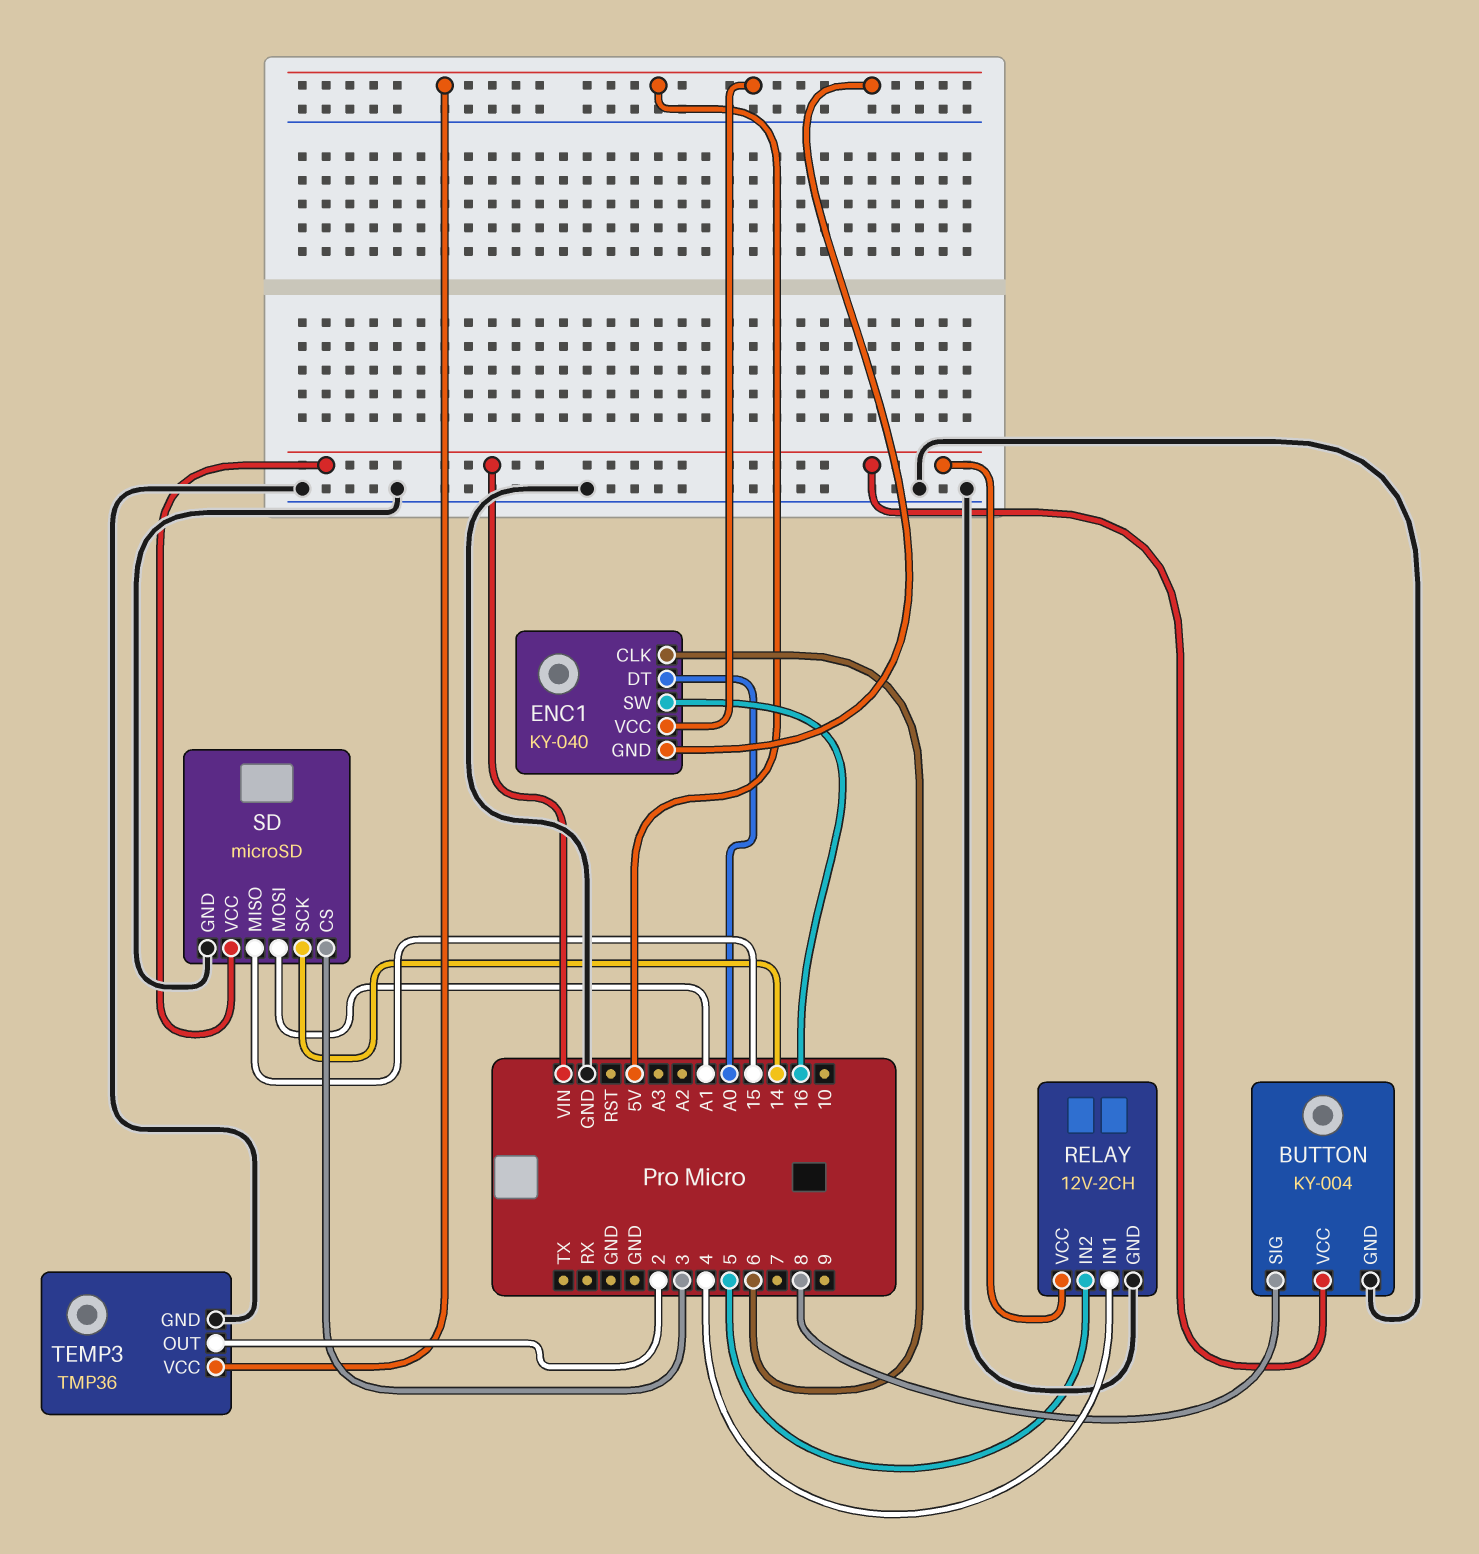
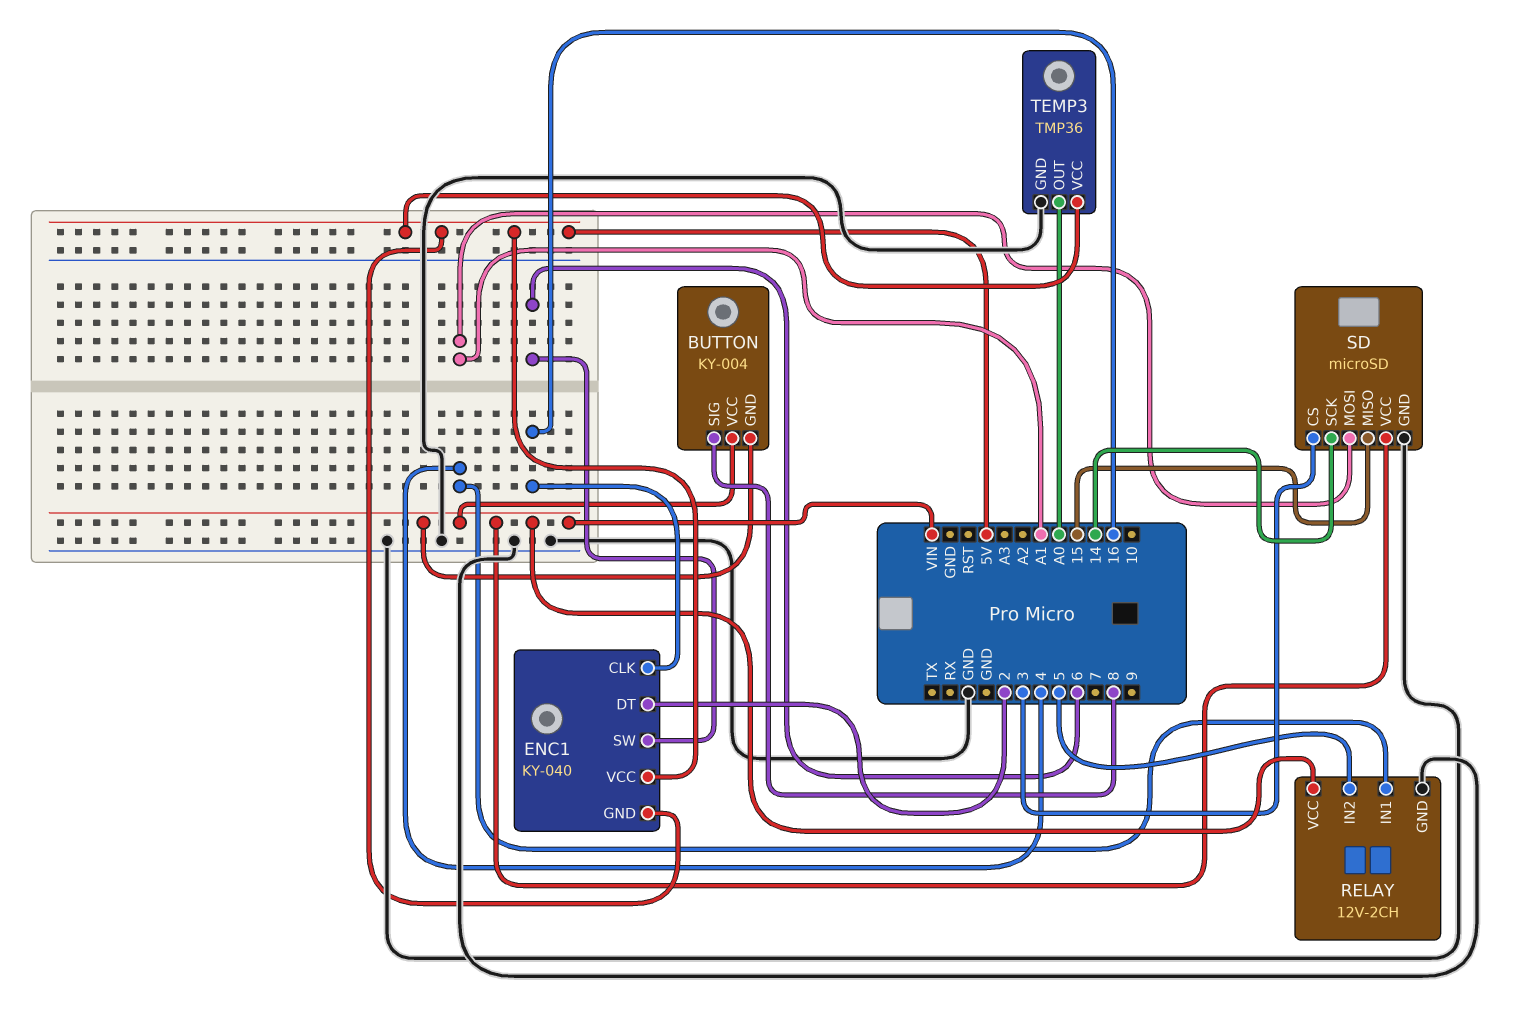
BUTTON pin GND: GND -> VIN
ENC1 pin CLK: 6 -> 16
ENC1 pin DT: A0 -> 2
ENC1 pin SW: 16 -> 6
TEMP3 pin OUT: 2 -> A0

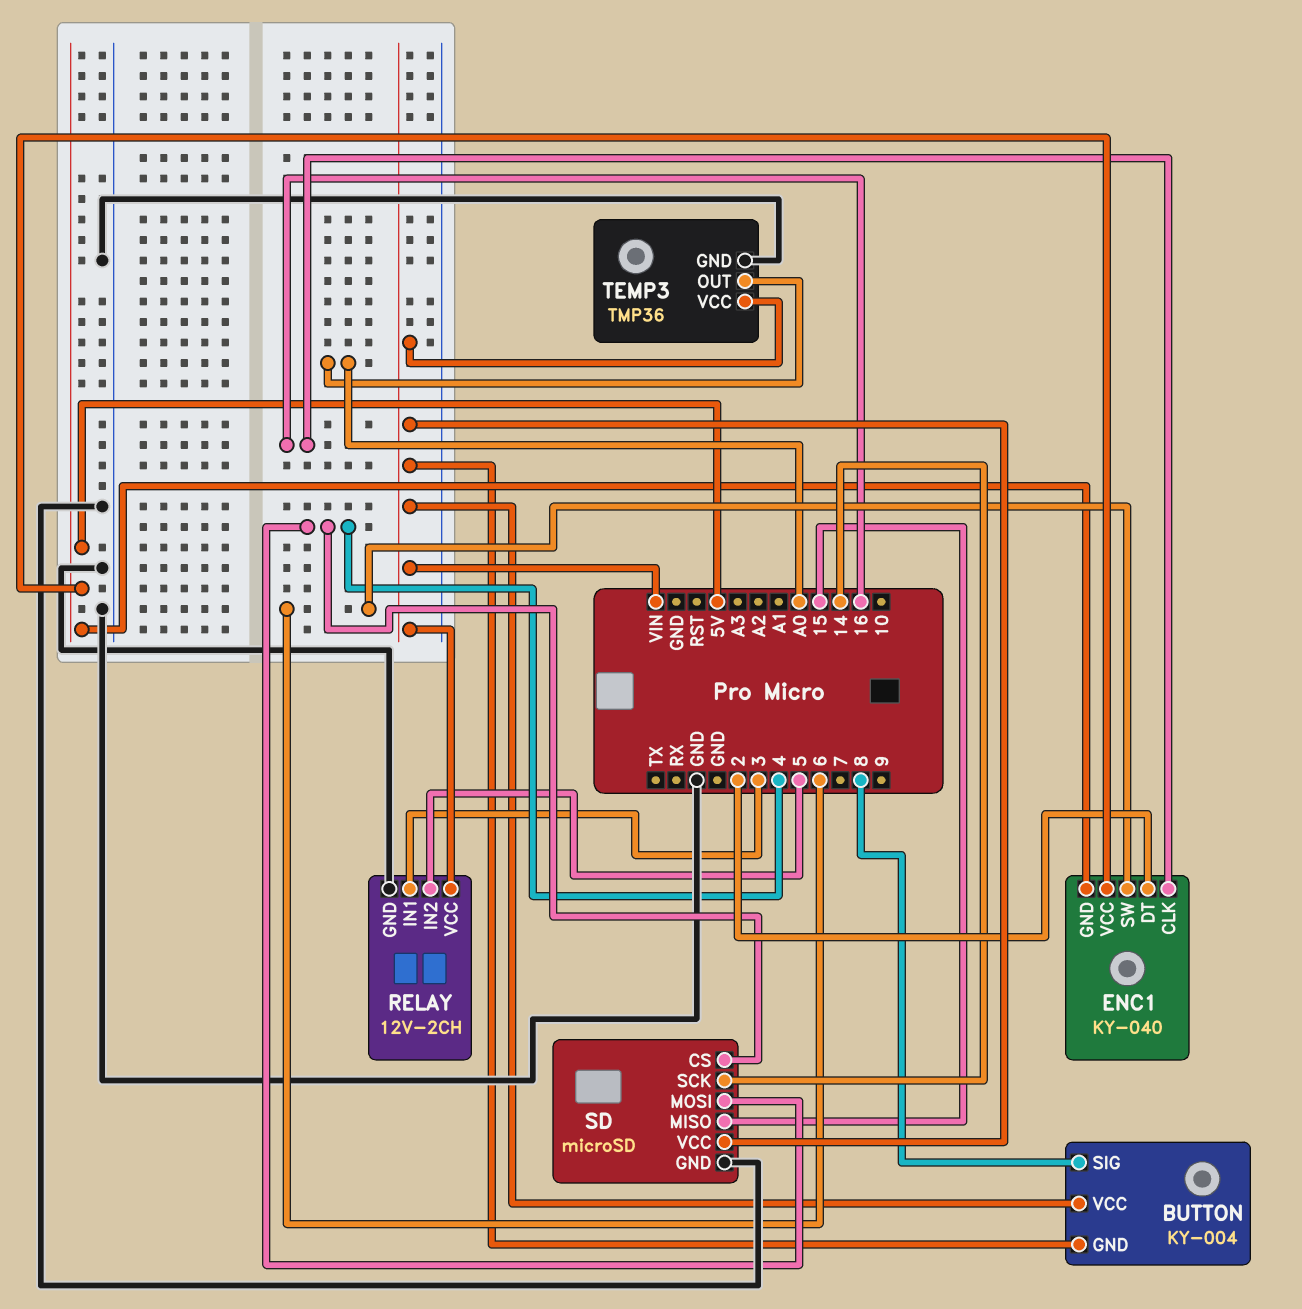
RELAY pin IN1: 4 -> 3
SD pin CS: 3 -> 4
SD pin MOSI: A1 -> 4
TEMP3 pin VCC: 5V -> VIN

